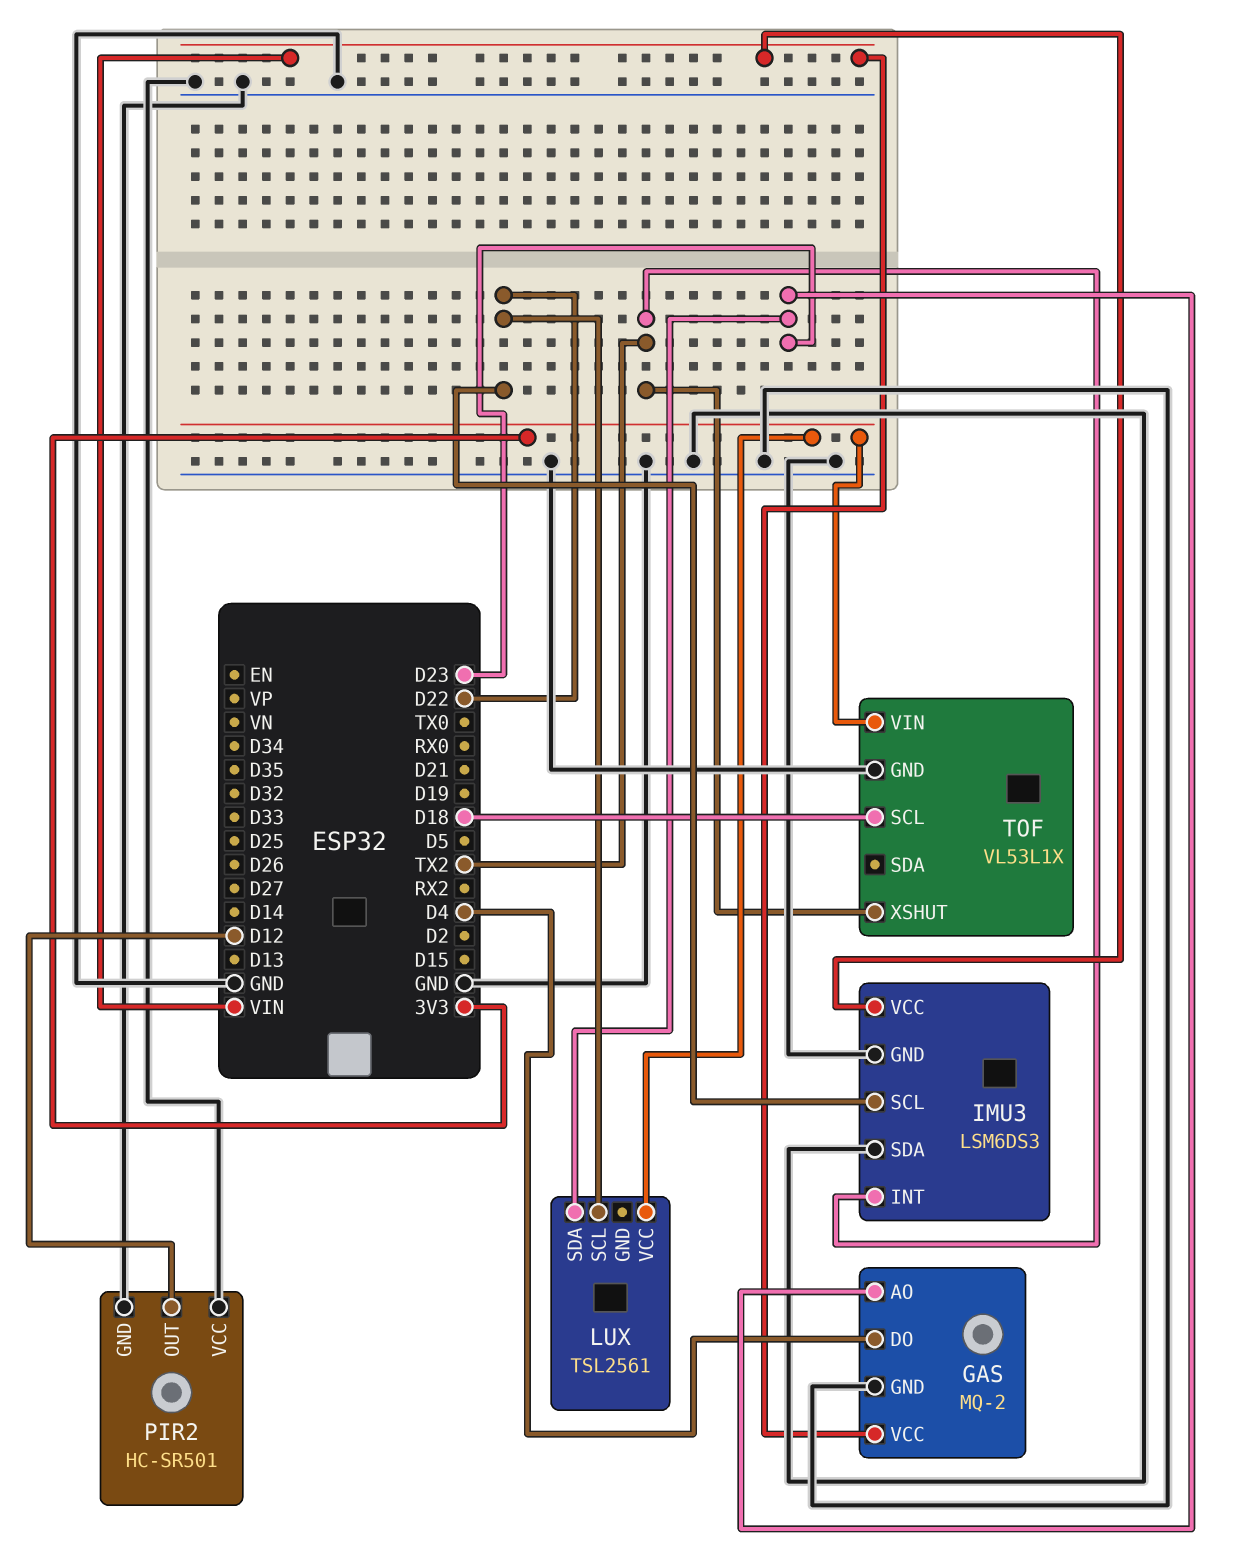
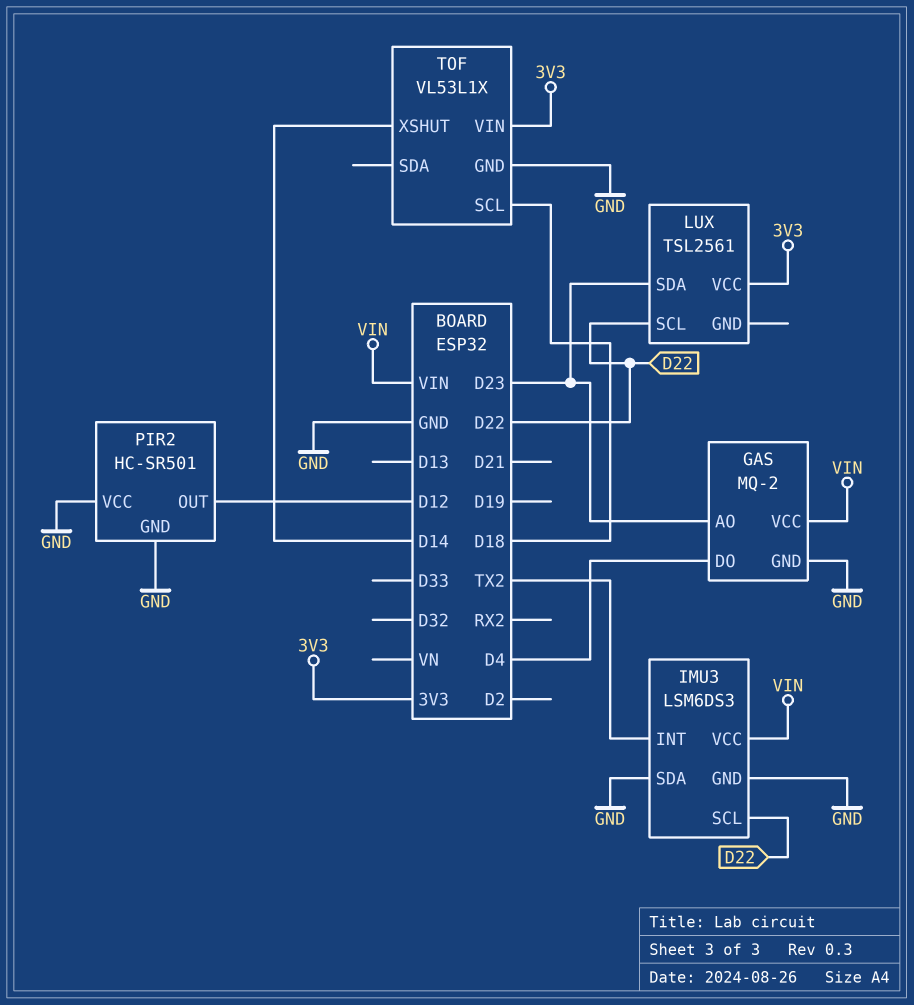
TOF pin XSHUT: TX2 -> D14

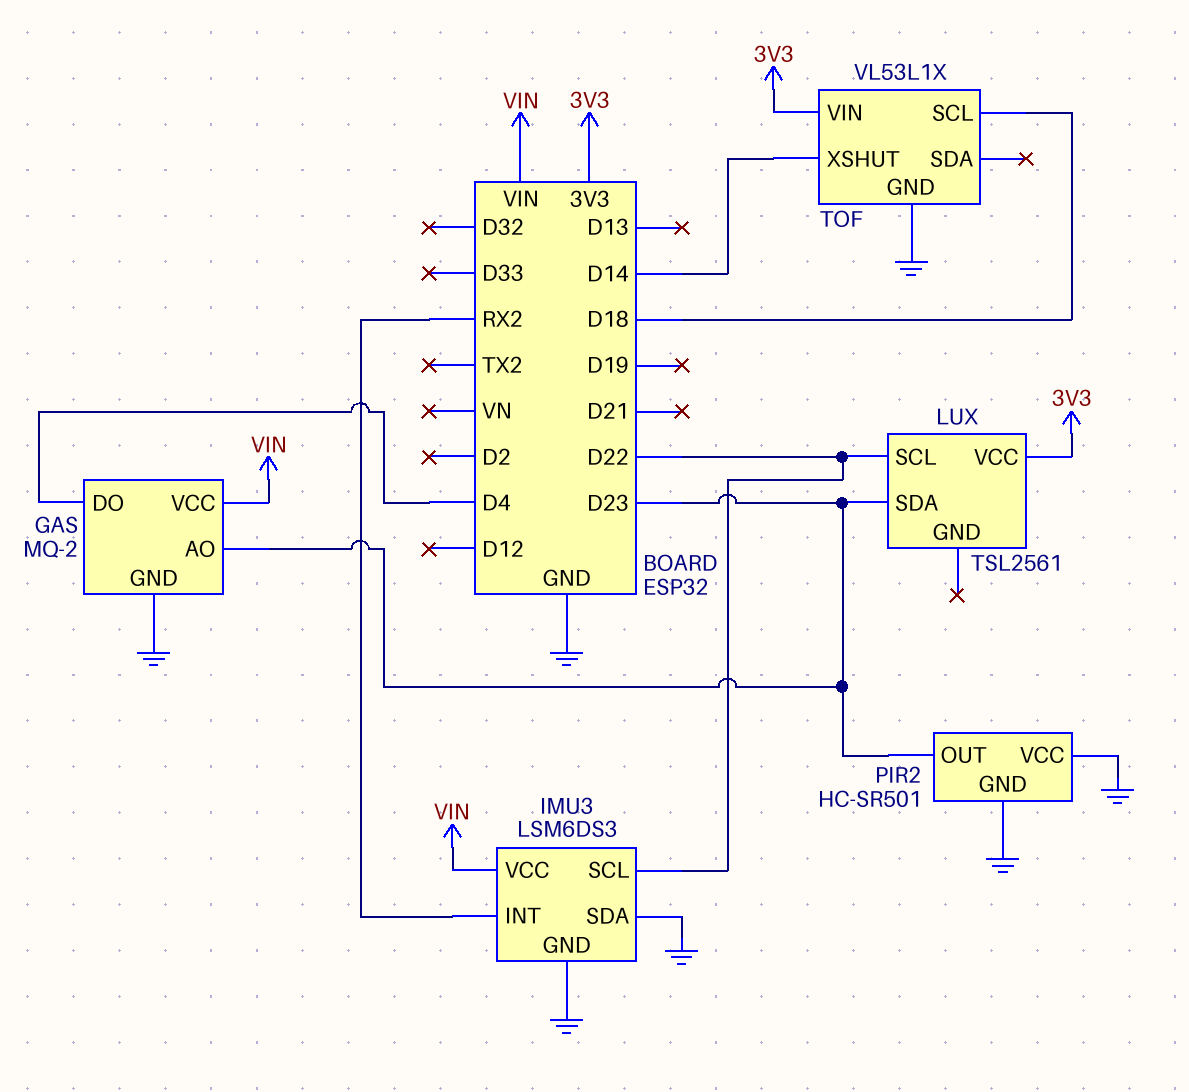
IMU3 pin INT: TX2 -> RX2
PIR2 pin OUT: D12 -> D23

